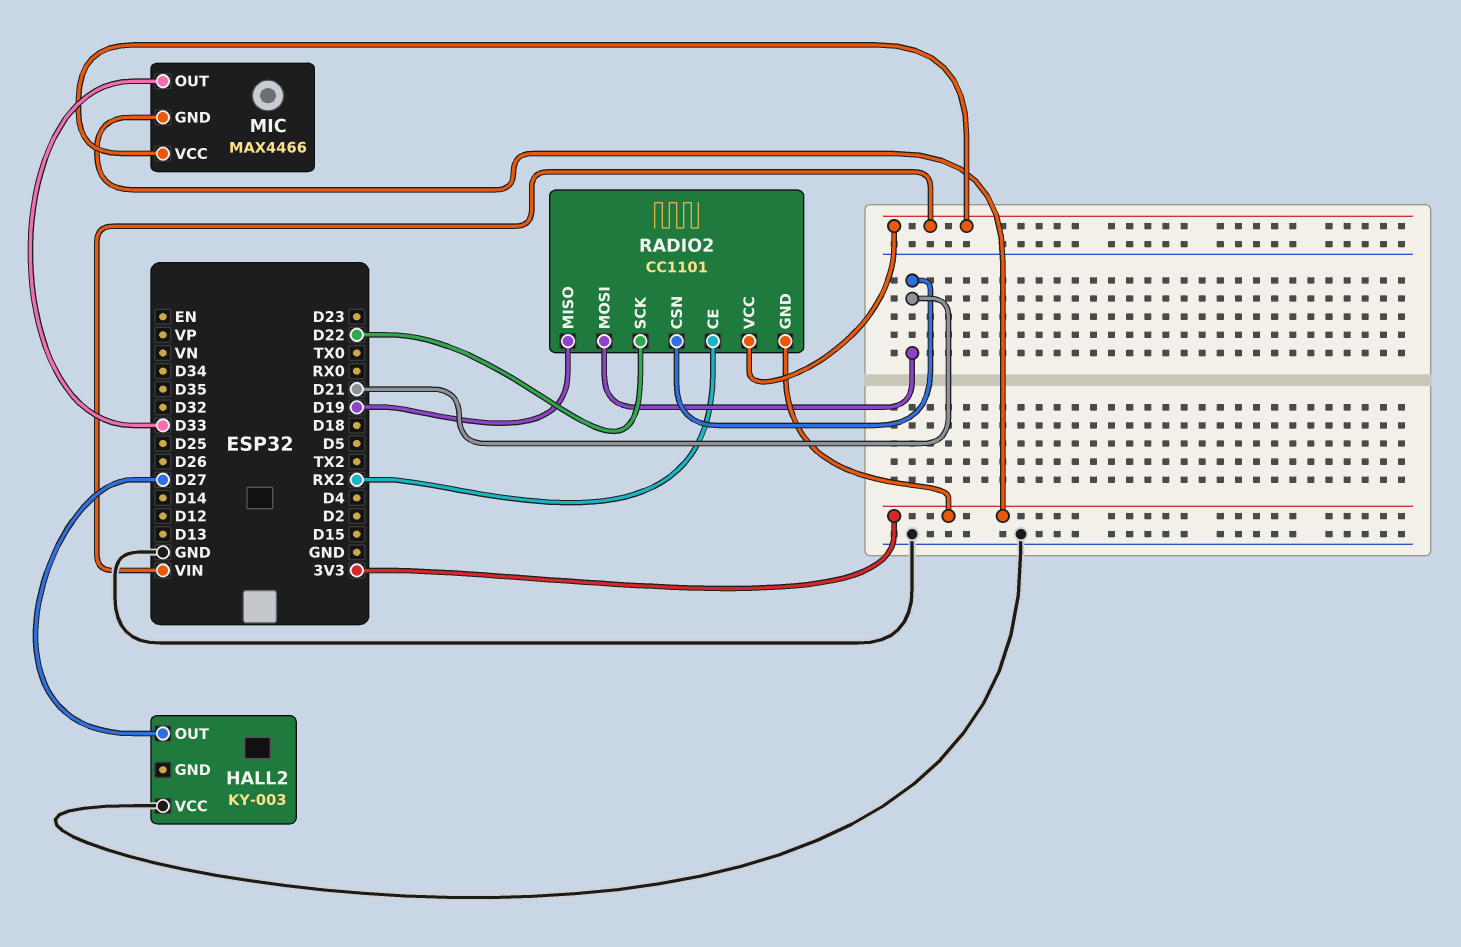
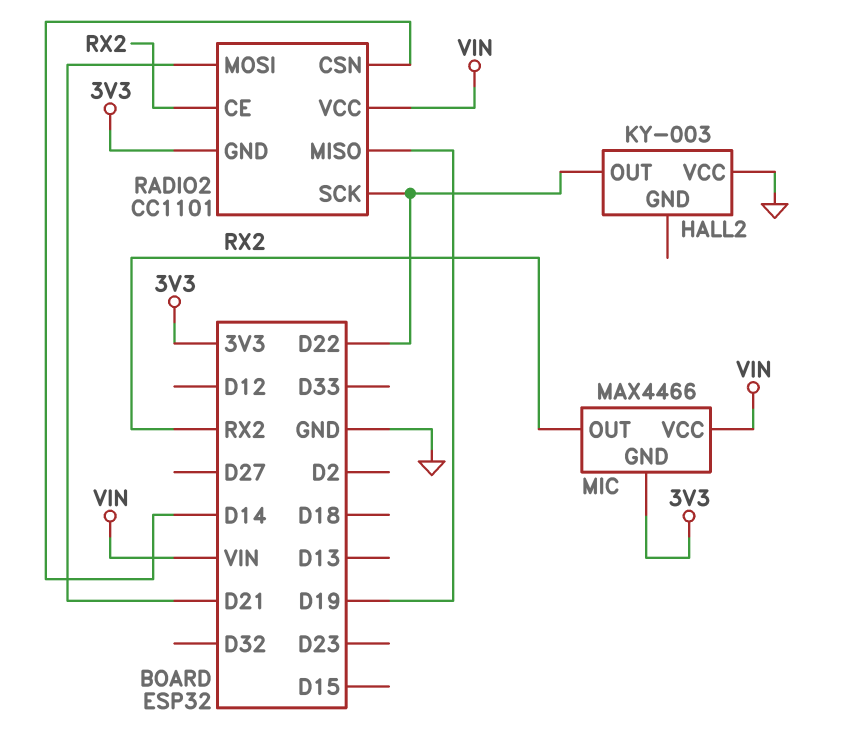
HALL2 pin OUT: D27 -> D22
MIC pin OUT: D33 -> RX2
RADIO2 pin CSN: D21 -> D14

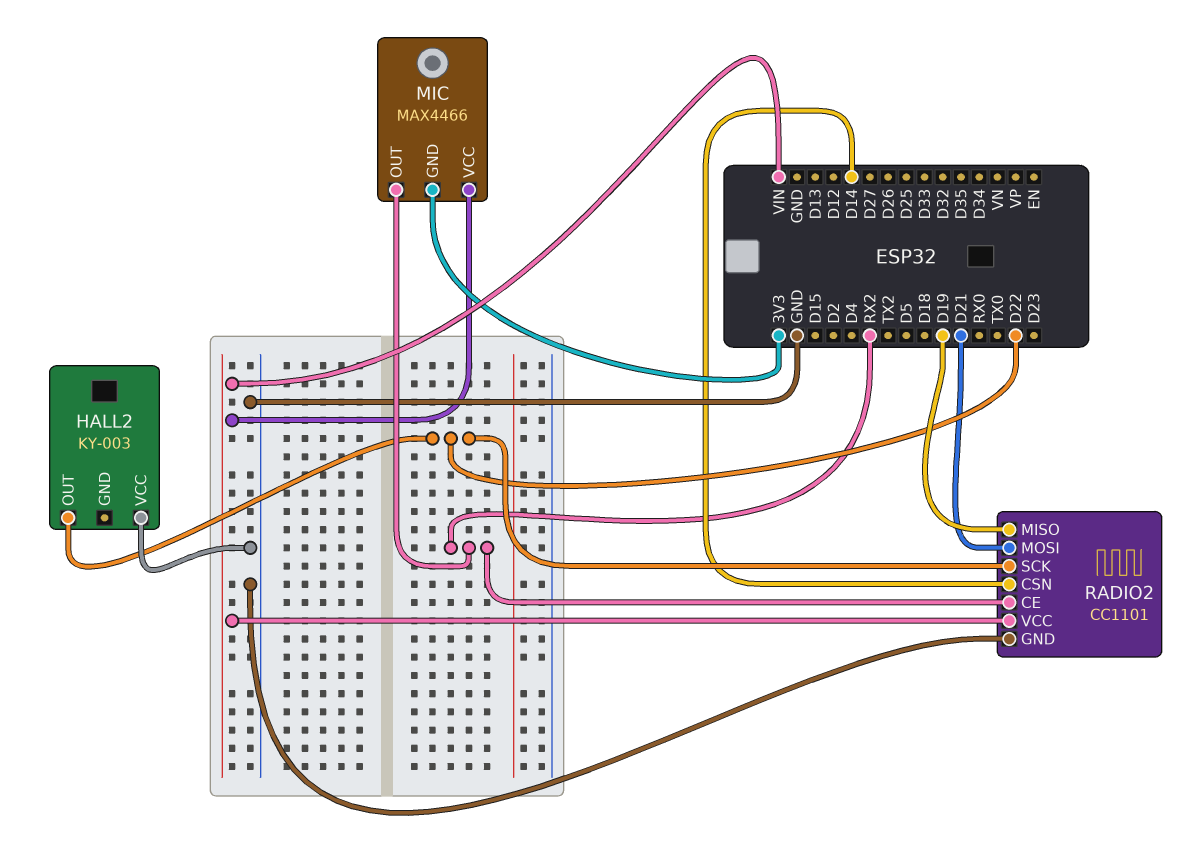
RADIO2 pin GND: 3V3 -> GND

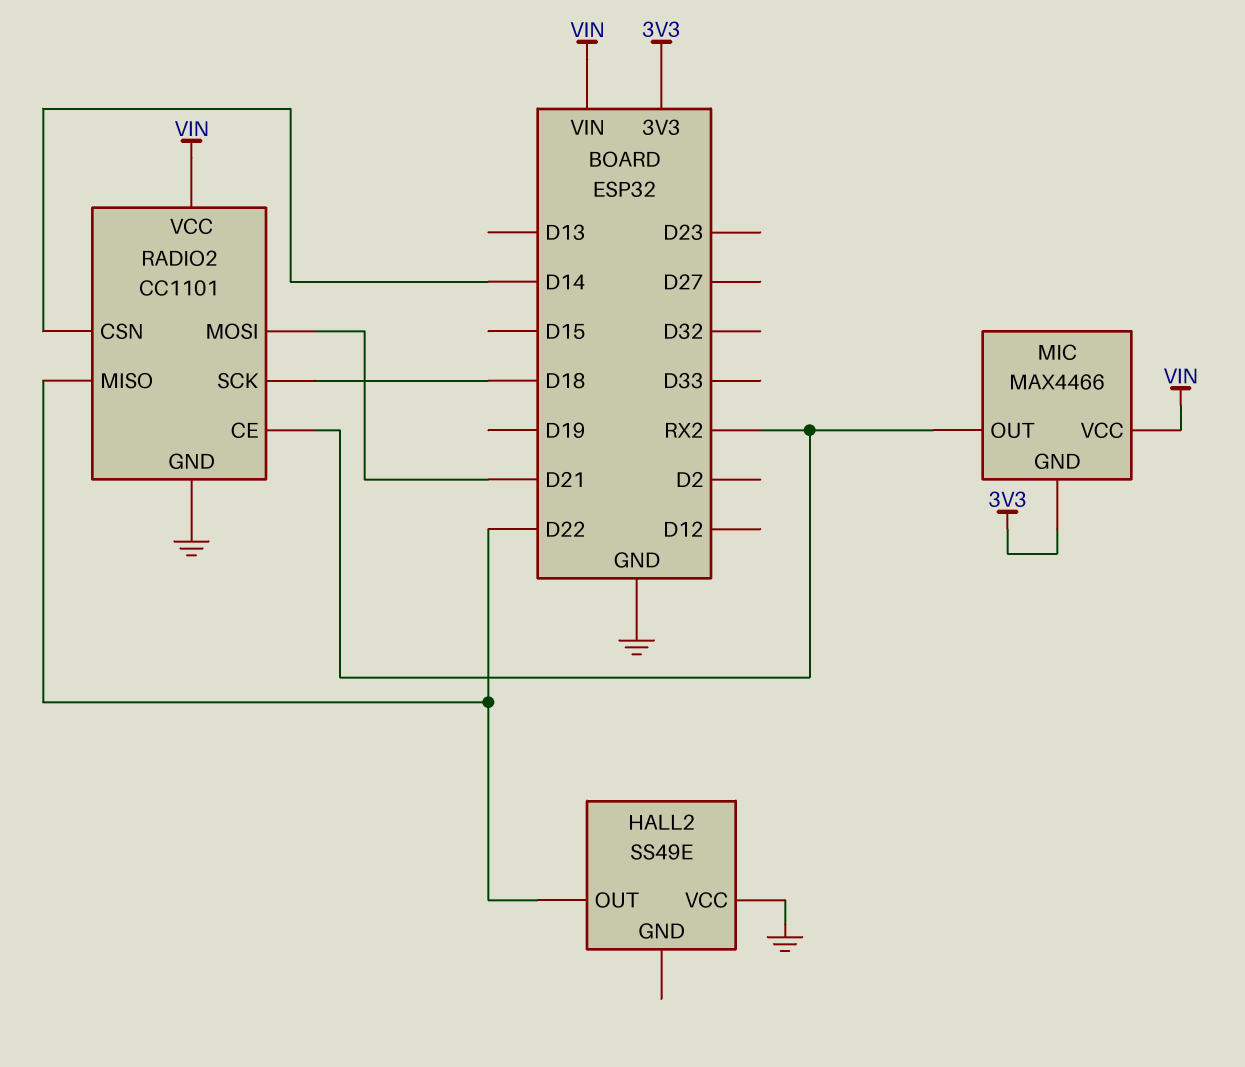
HALL2: KY-003 -> SS49E
RADIO2 pin MISO: D19 -> D22
RADIO2 pin SCK: D22 -> D18

